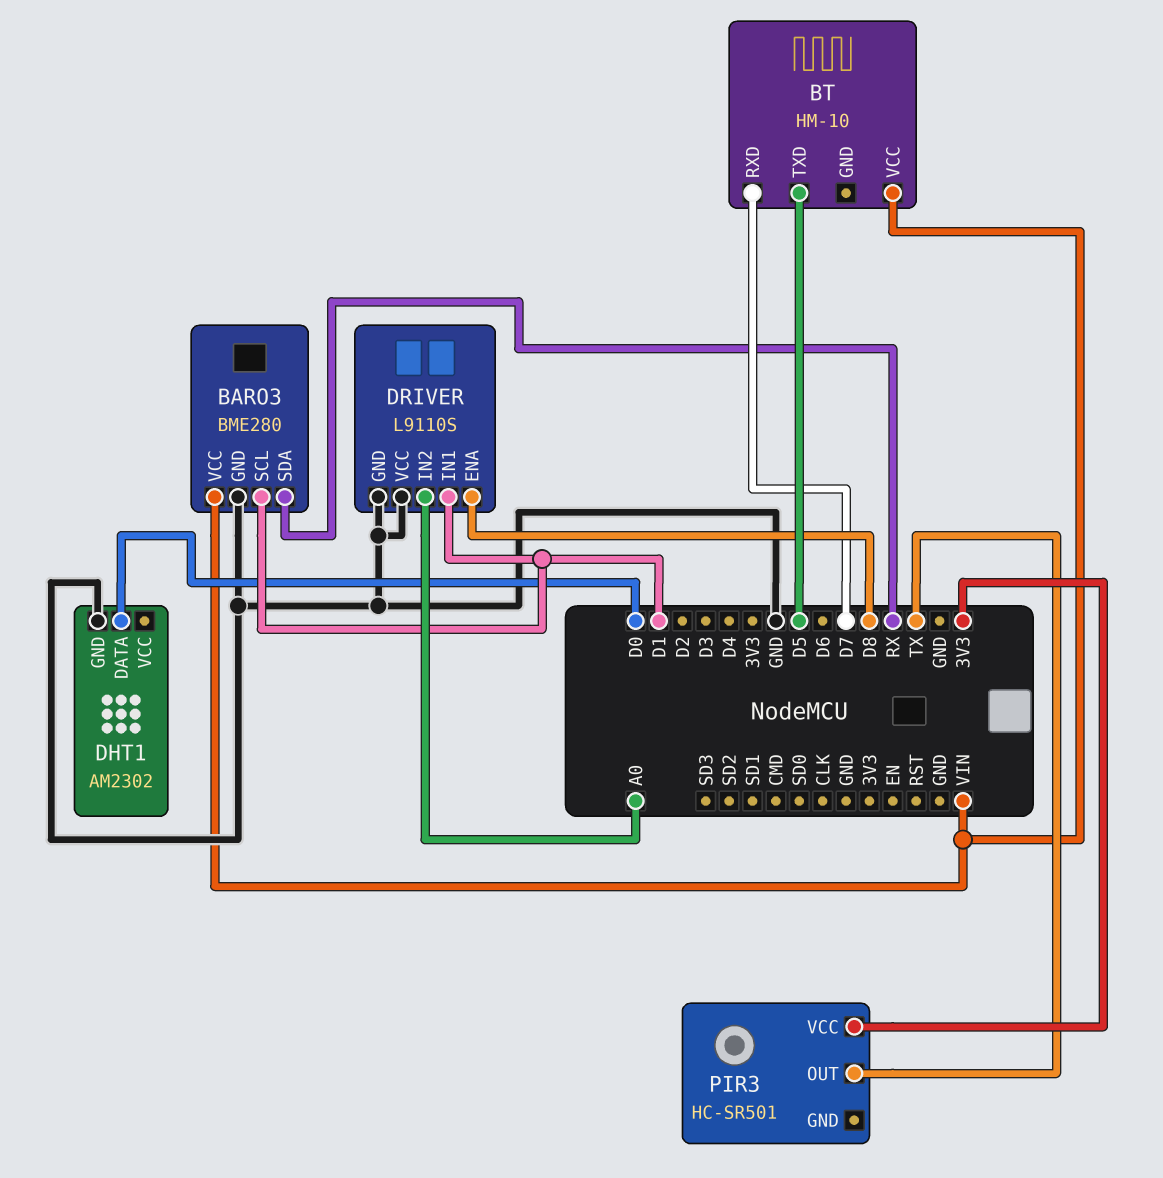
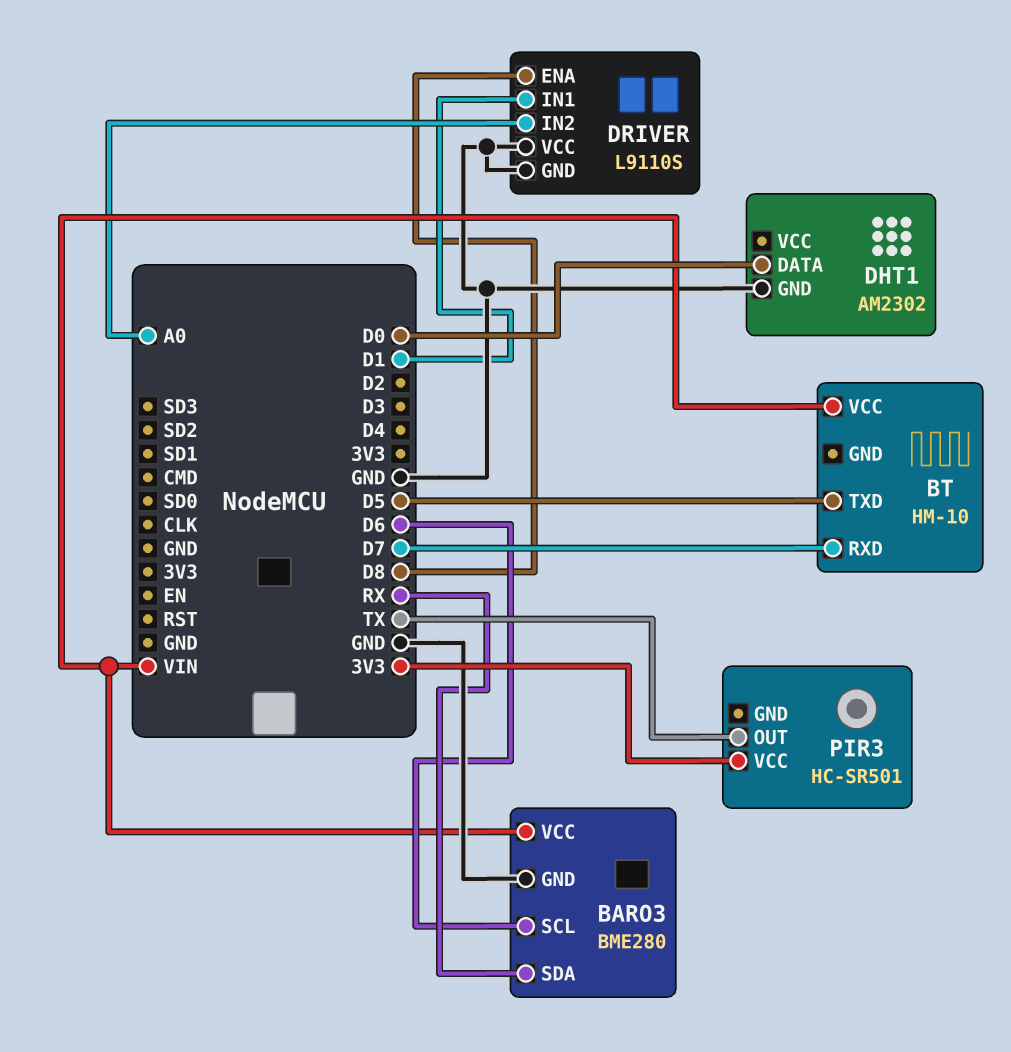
BARO3 pin SCL: D1 -> D6

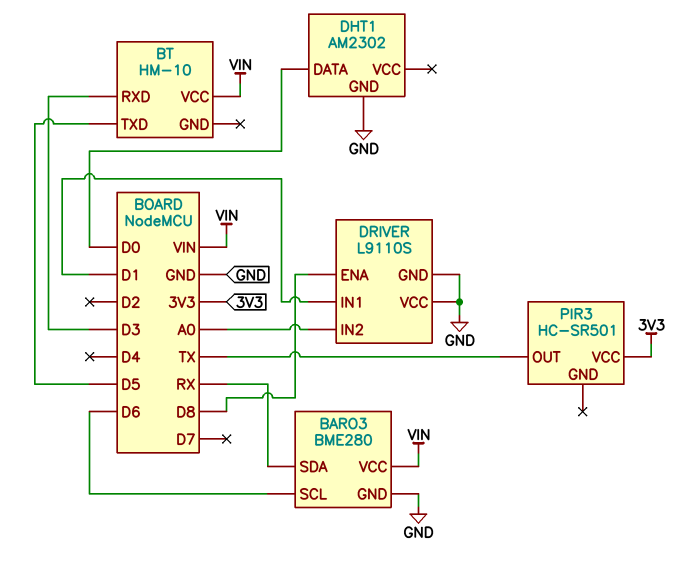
BT pin RXD: D7 -> D3

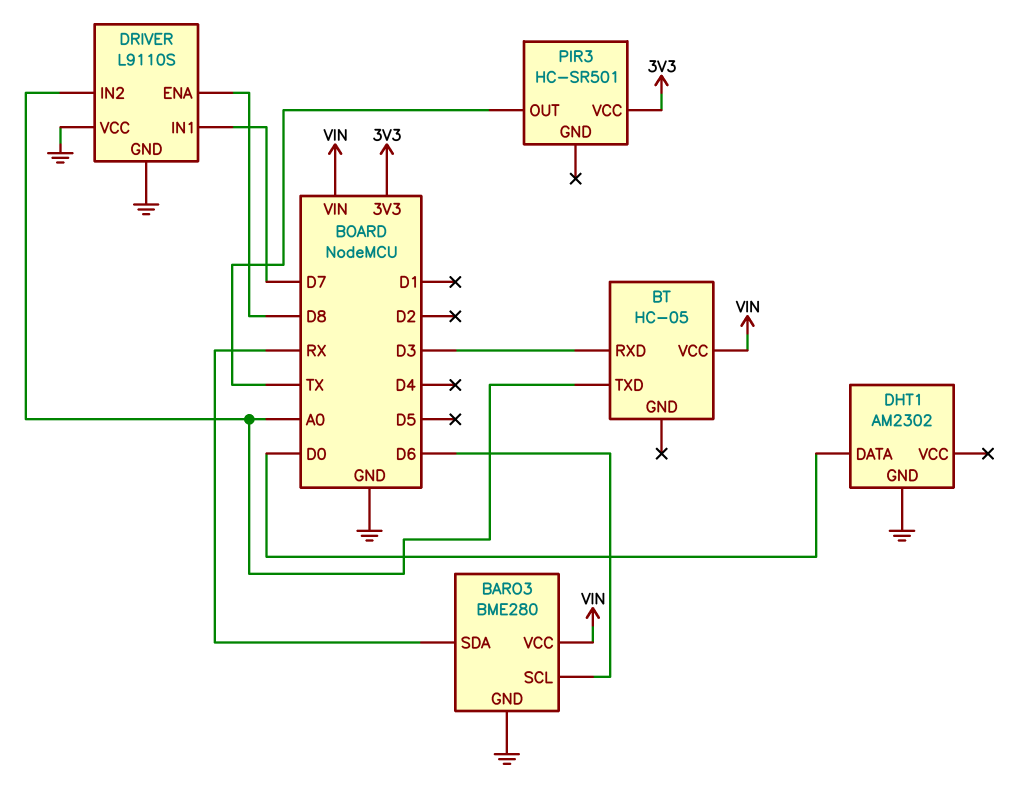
BT: HM-10 -> HC-05
BT pin TXD: D5 -> A0
DRIVER pin IN1: D1 -> D7

